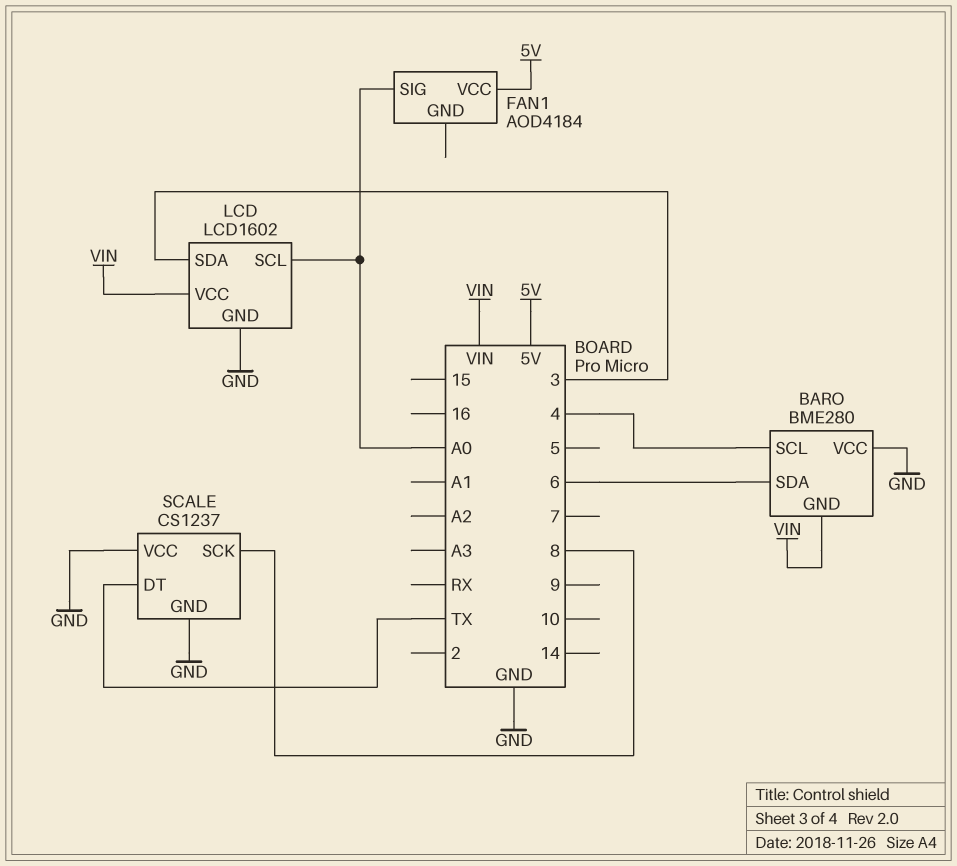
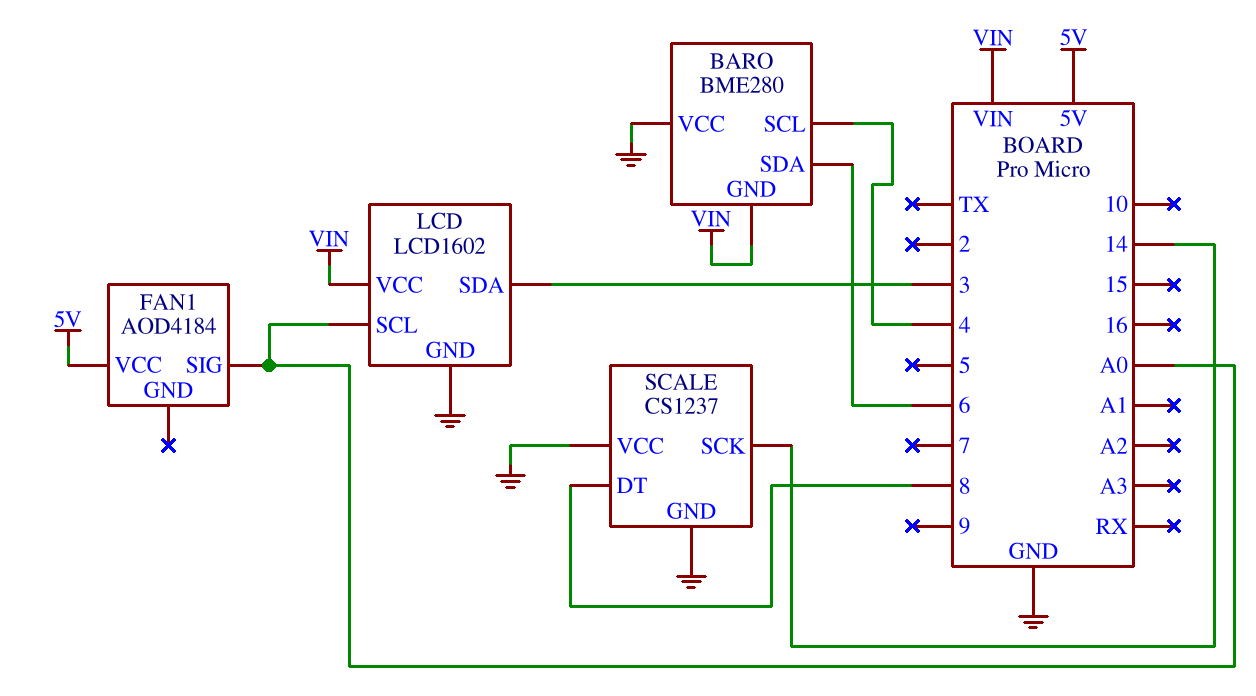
SCALE pin DT: TX -> 8
SCALE pin SCK: 8 -> 14

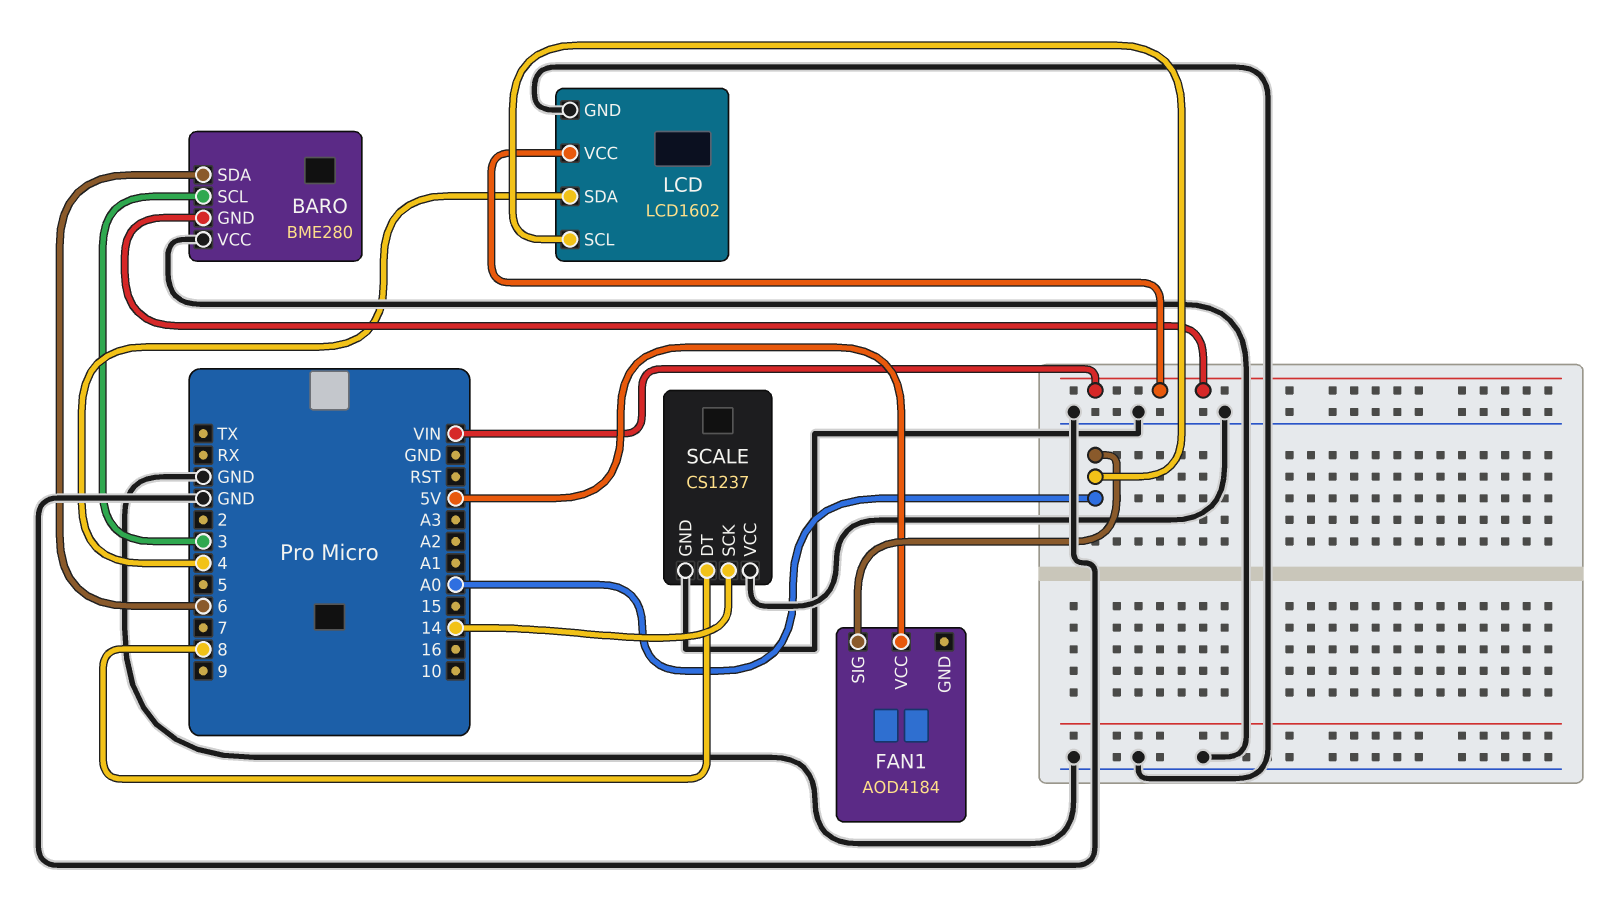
BARO pin SCL: 4 -> 3
LCD pin SDA: 3 -> 4

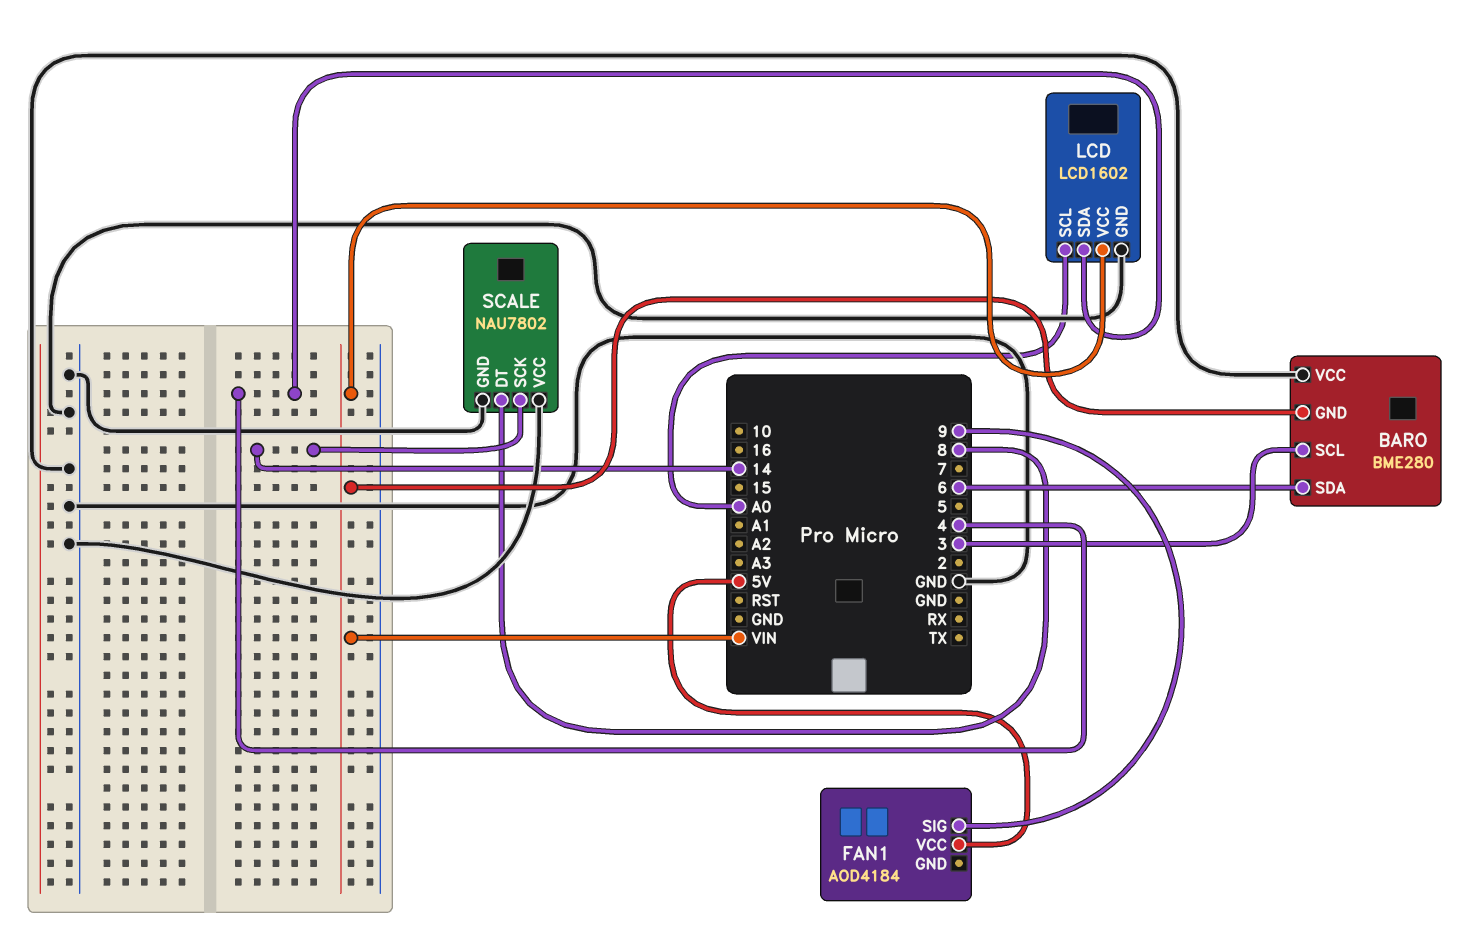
FAN1 pin SIG: A0 -> 9
SCALE: CS1237 -> NAU7802

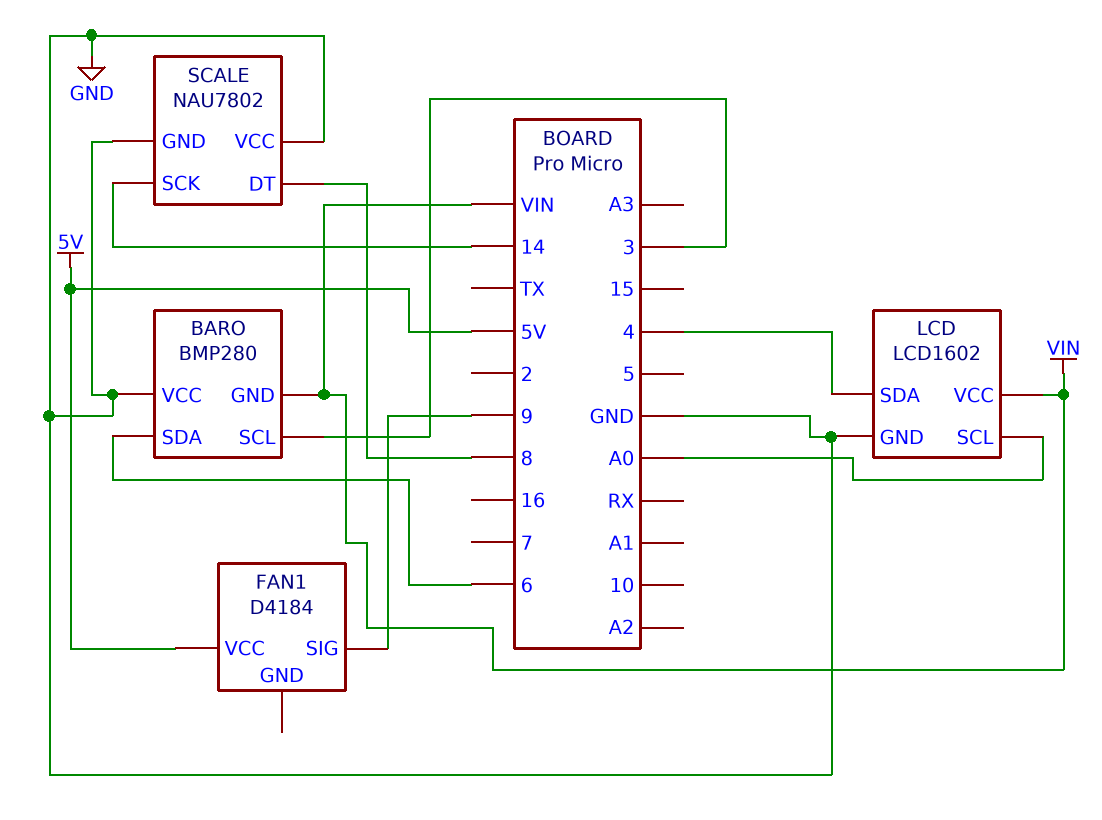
BARO: BME280 -> BMP280
FAN1: AOD4184 -> D4184

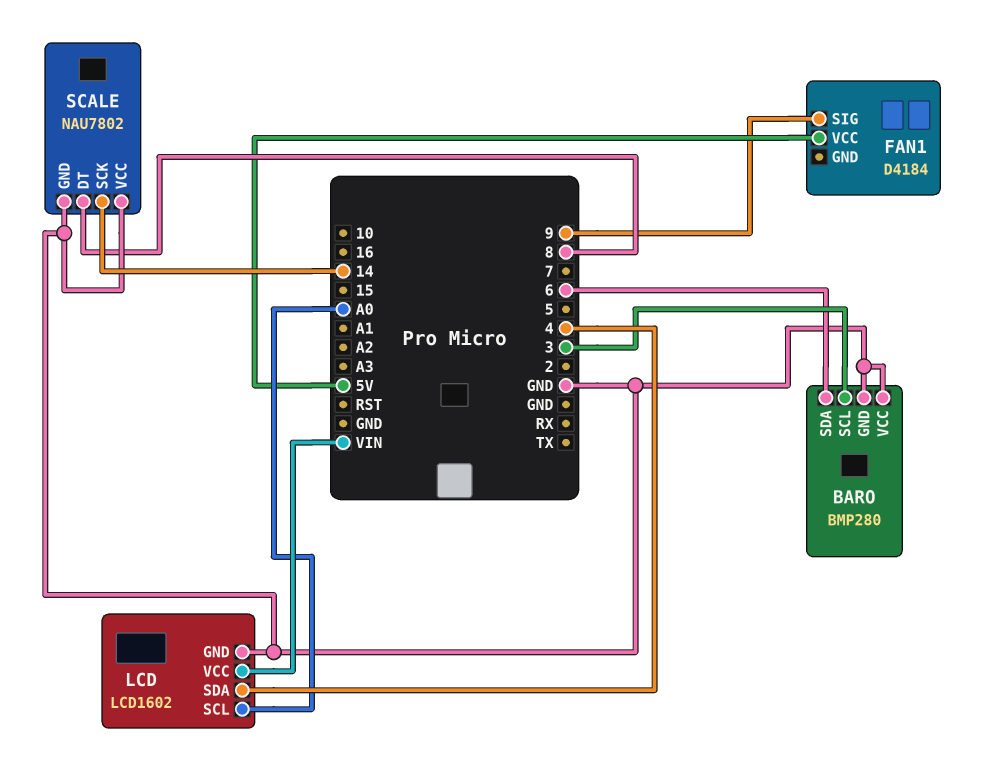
BARO pin GND: VIN -> GND

